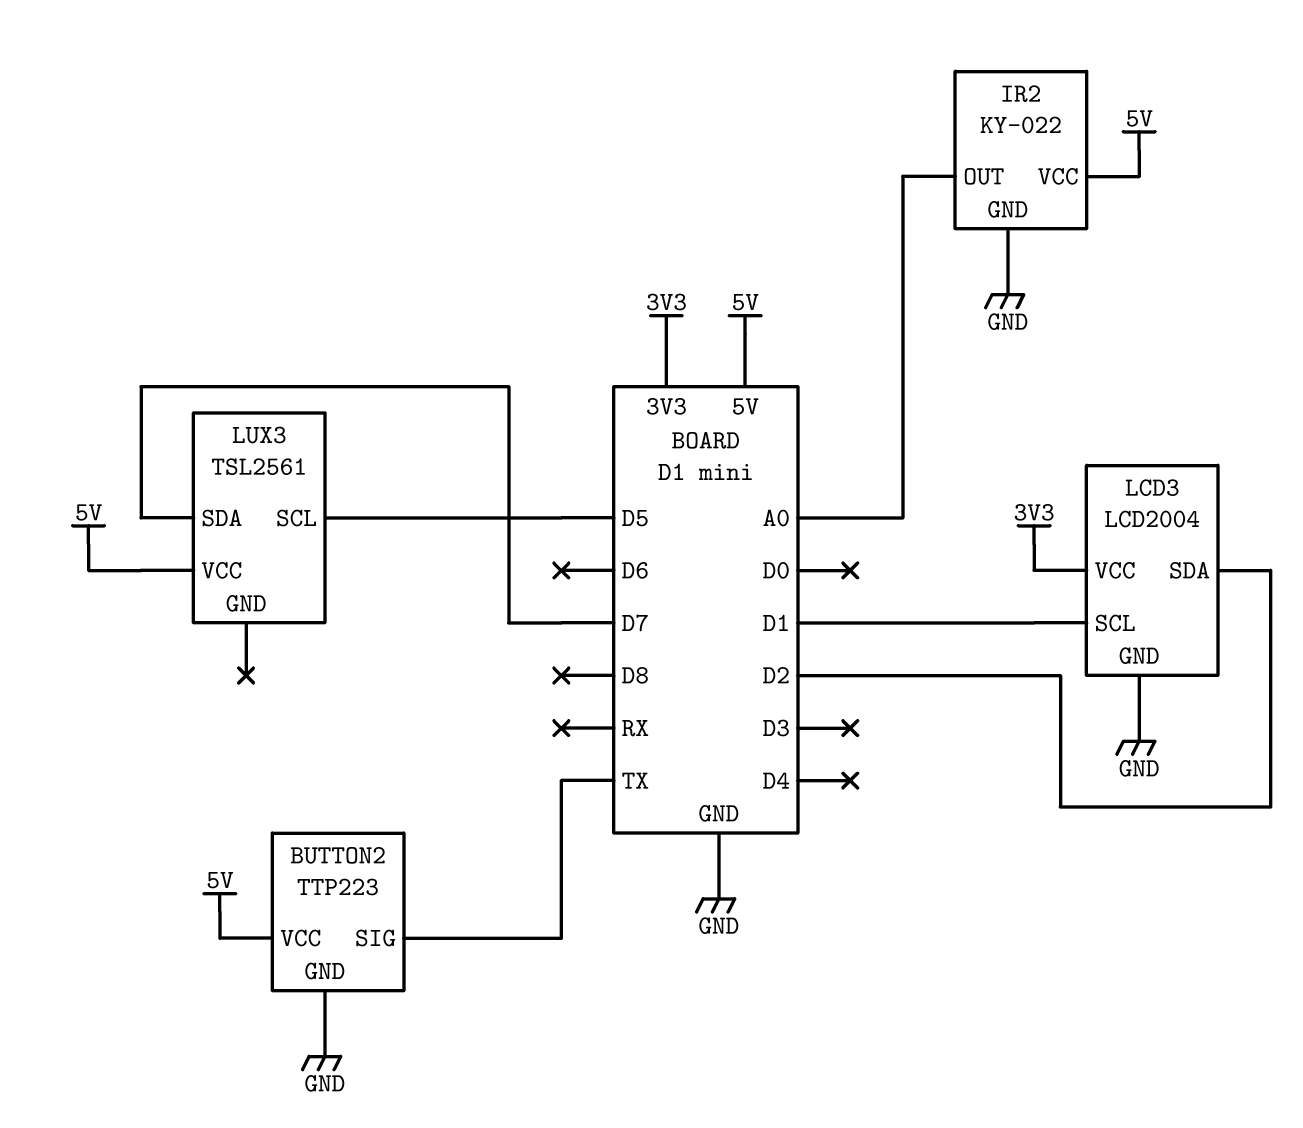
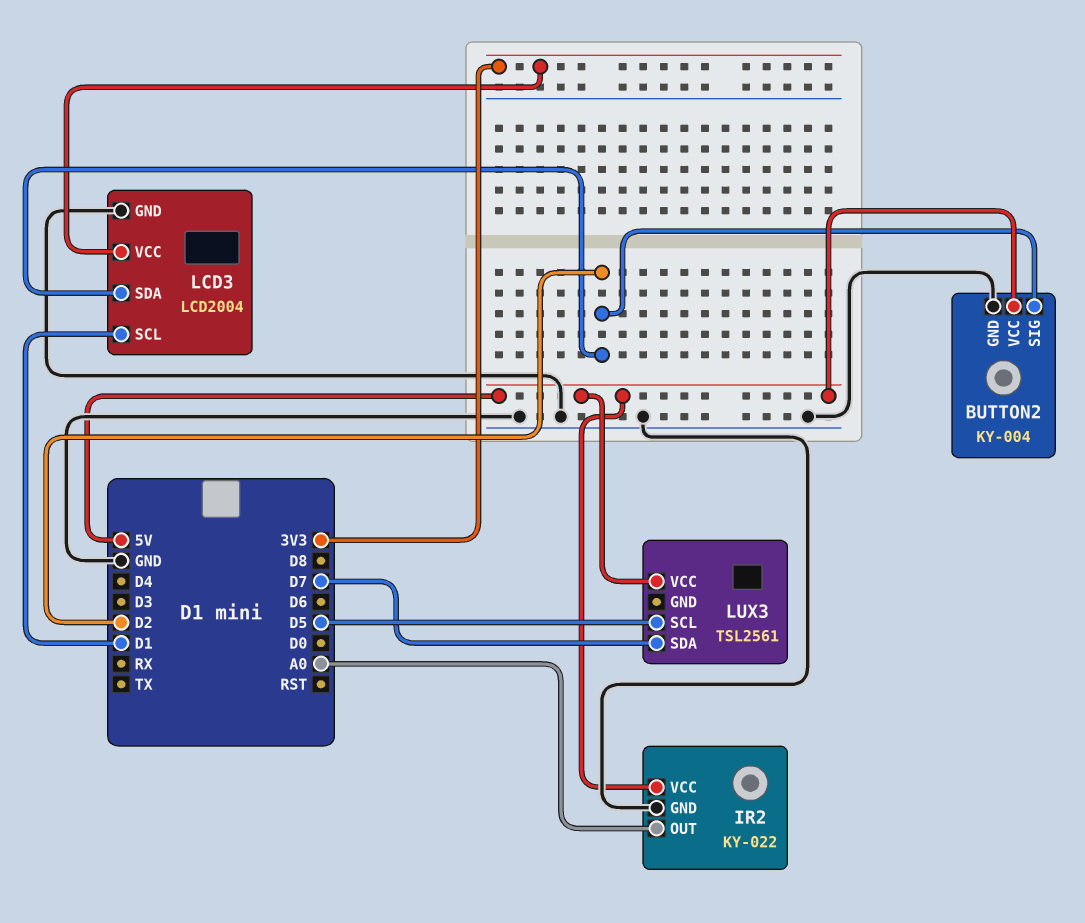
BUTTON2: TTP223 -> KY-004
BUTTON2 pin SIG: TX -> D2

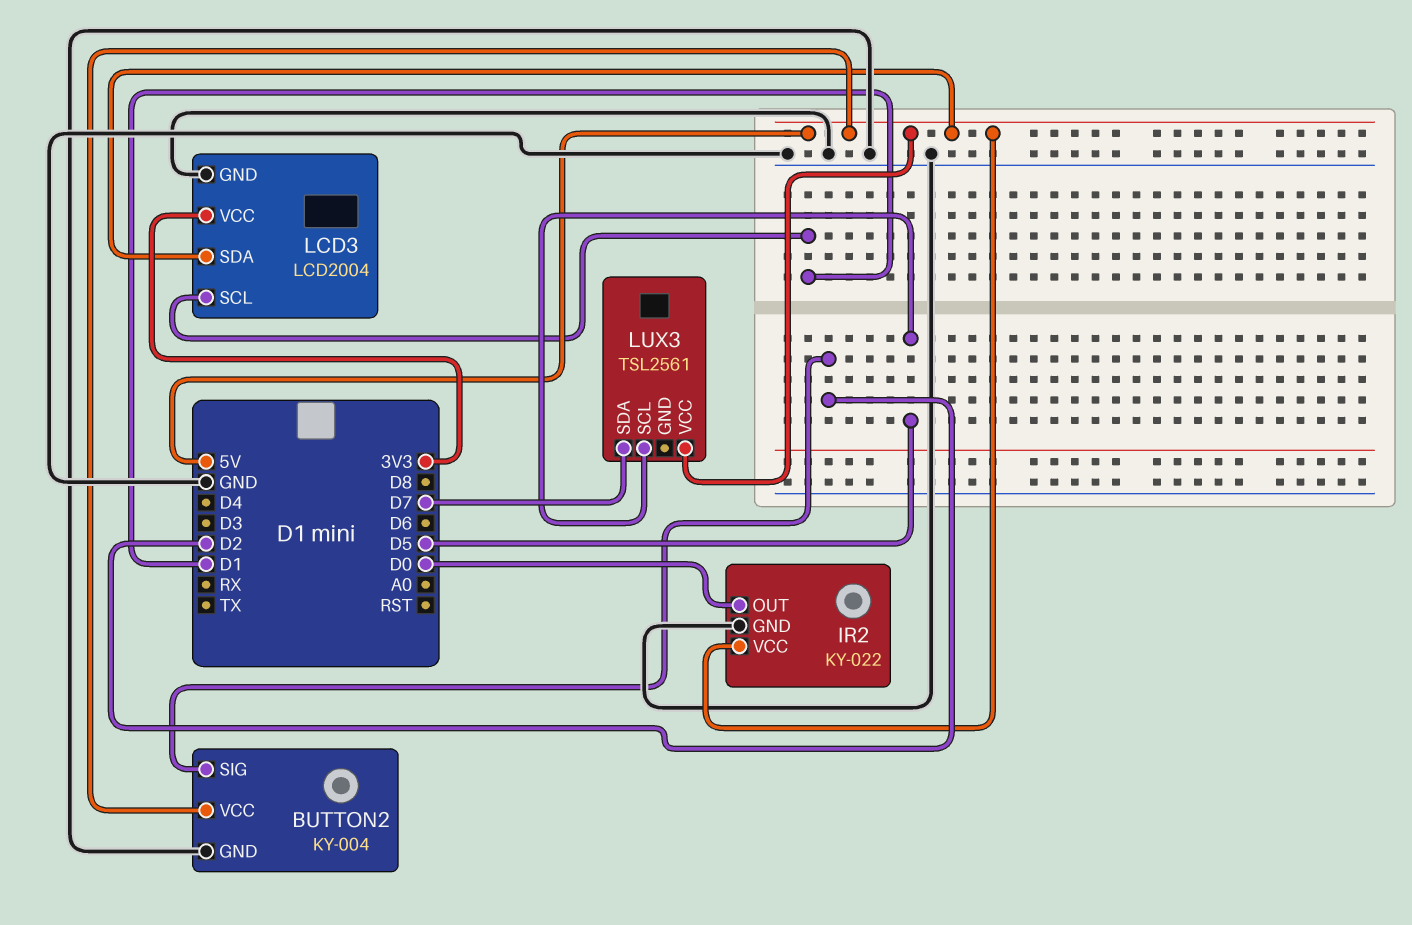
IR2 pin OUT: A0 -> D0
LCD3 pin SDA: D2 -> 5V

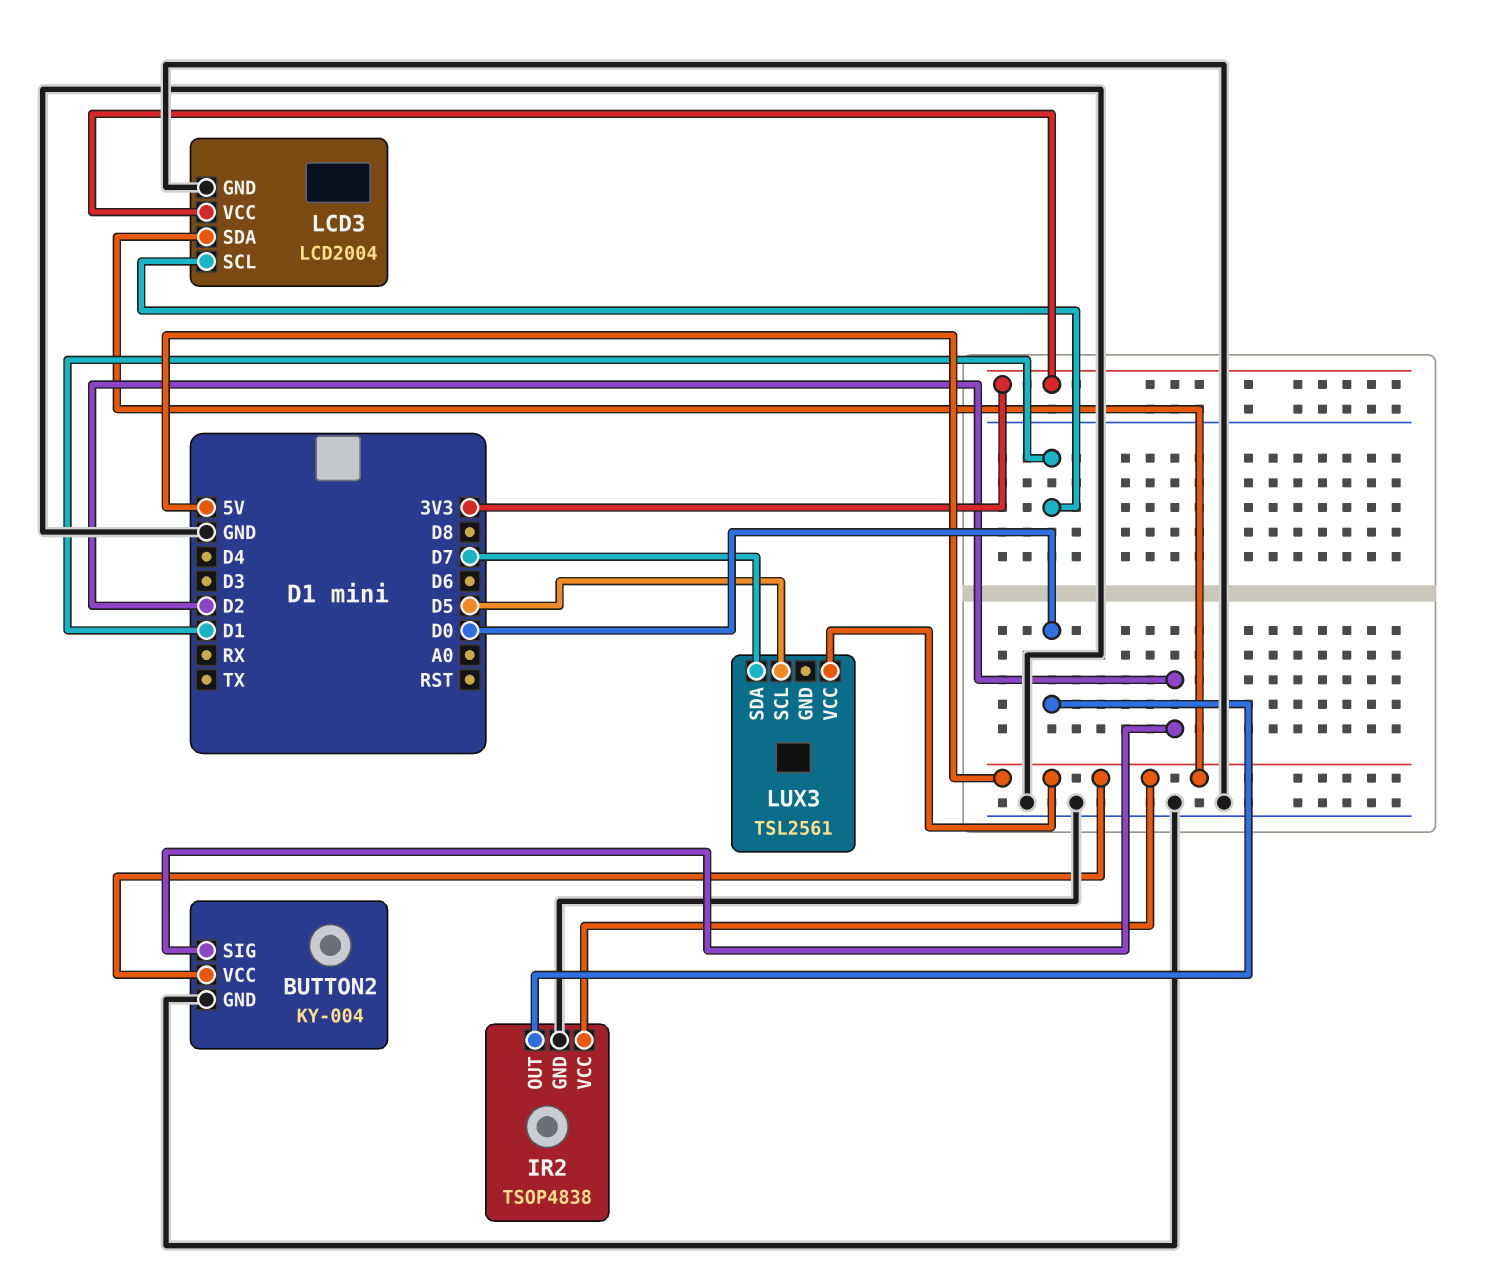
IR2: KY-022 -> TSOP4838

